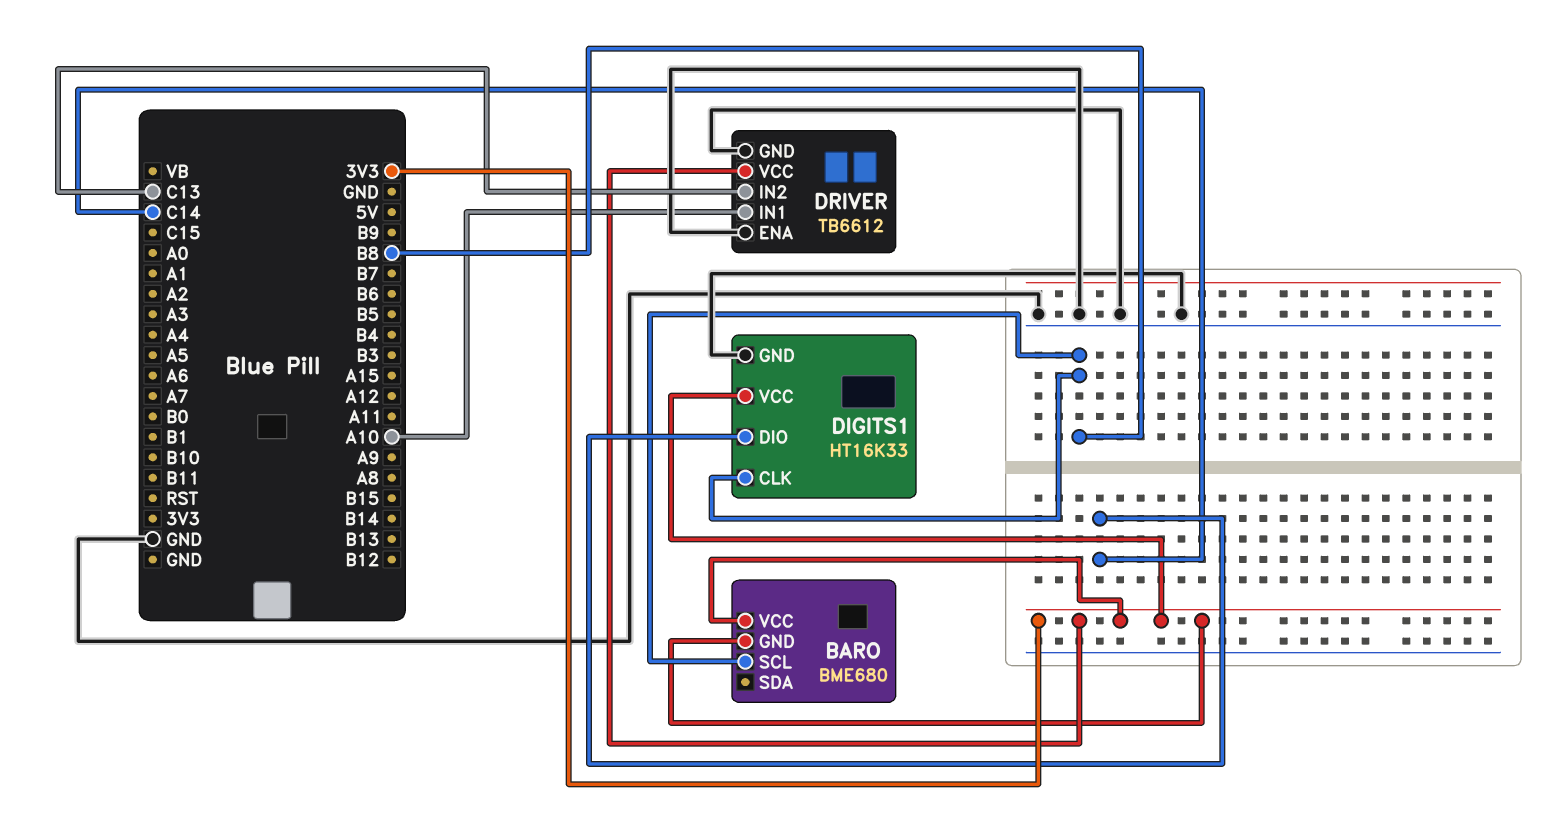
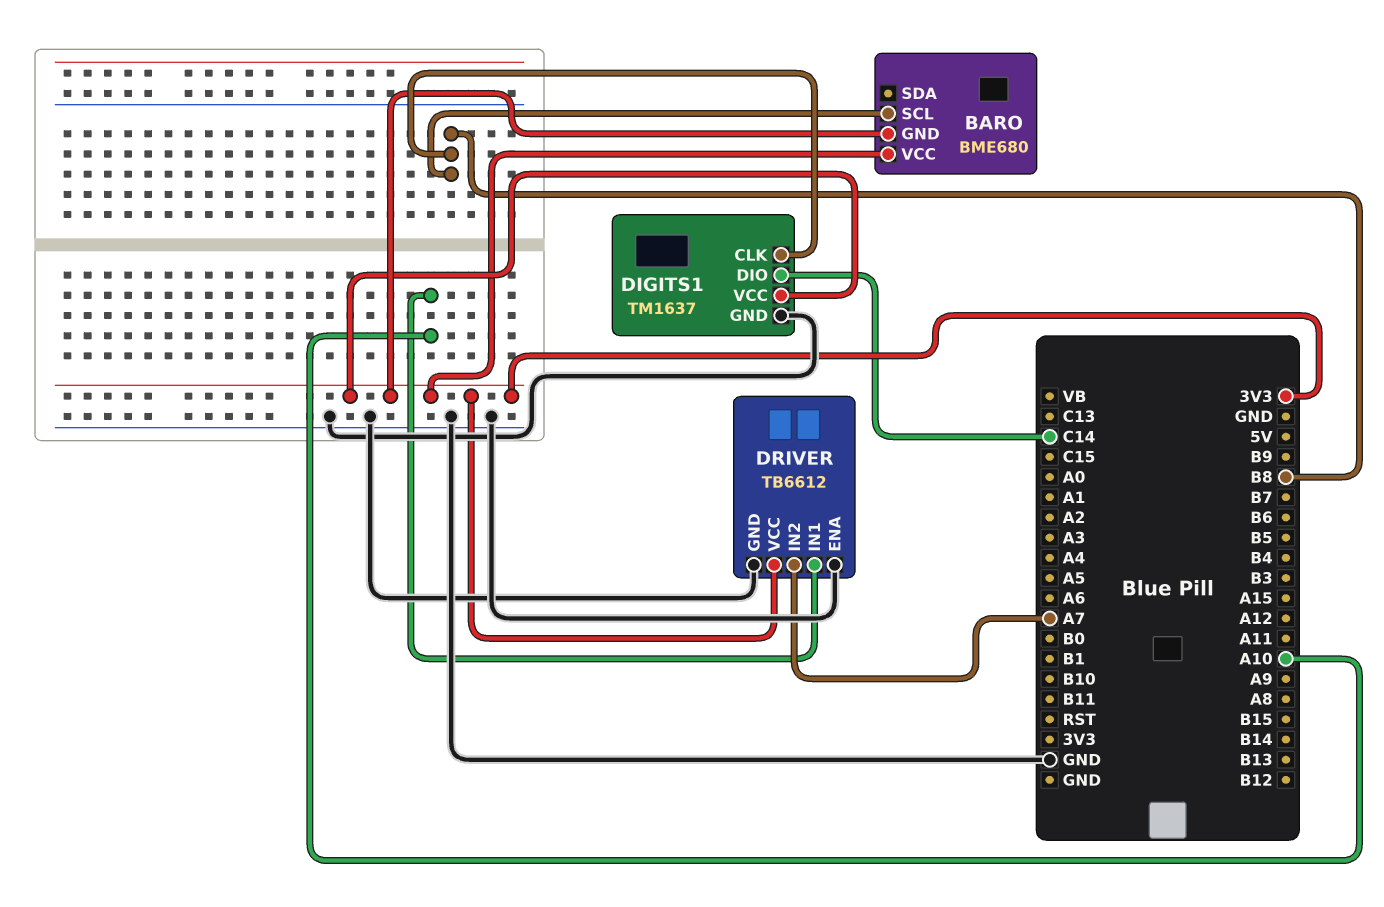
DIGITS1: HT16K33 -> TM1637
DRIVER pin IN2: C13 -> A7

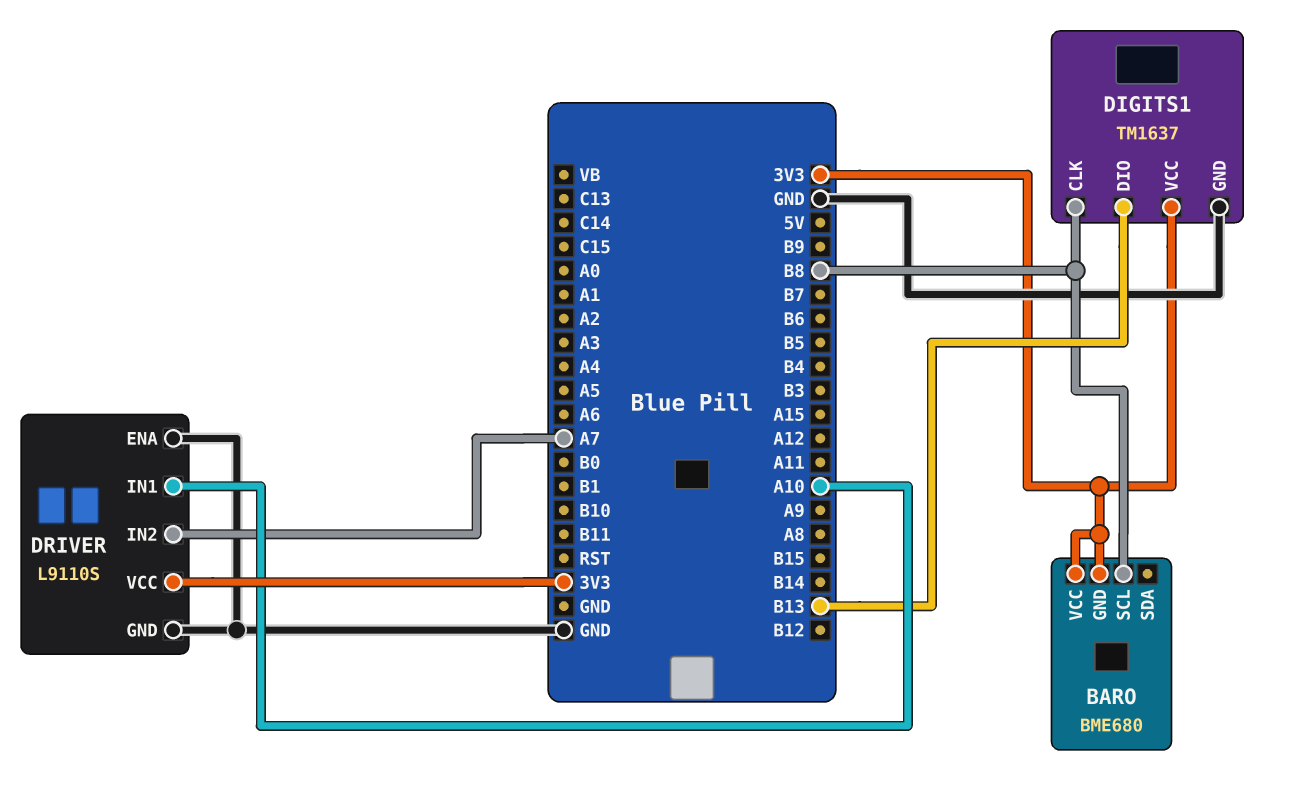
DIGITS1 pin DIO: C14 -> B13
DRIVER: TB6612 -> L9110S

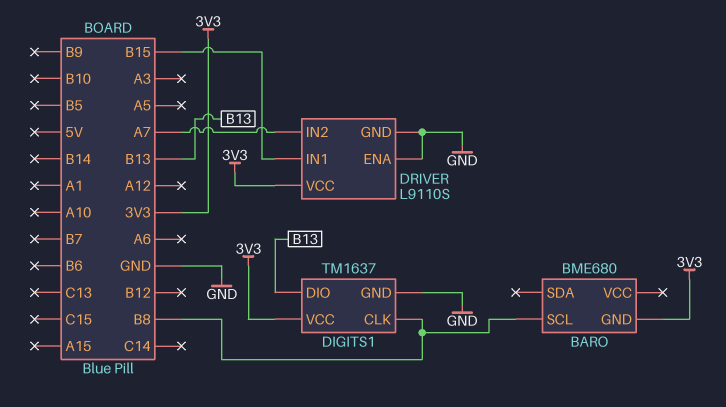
BARO pin VCC: 3V3 -> none
DRIVER pin IN1: A10 -> B15

